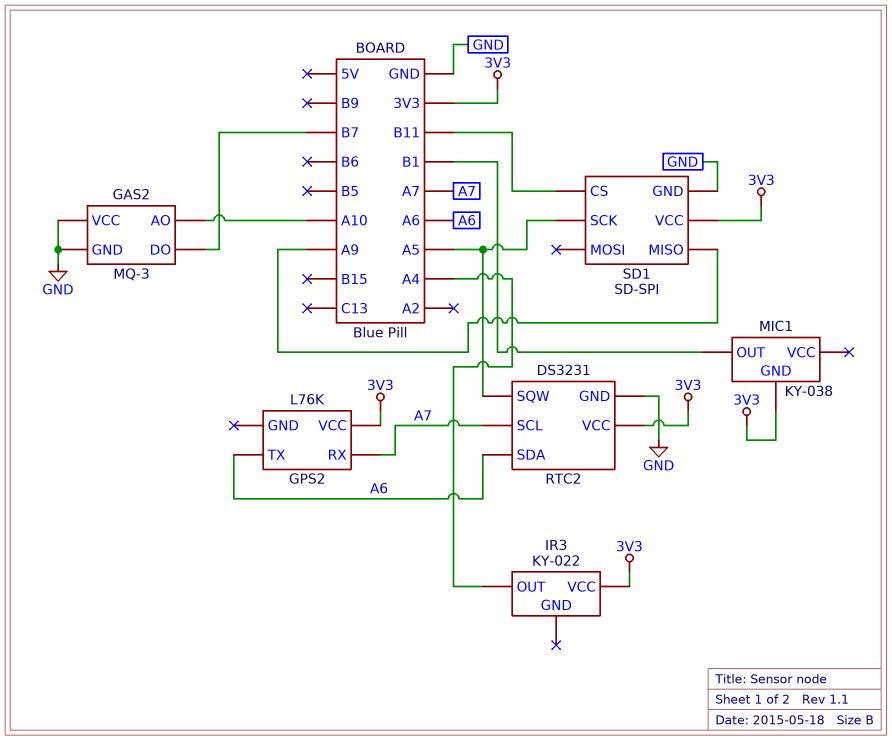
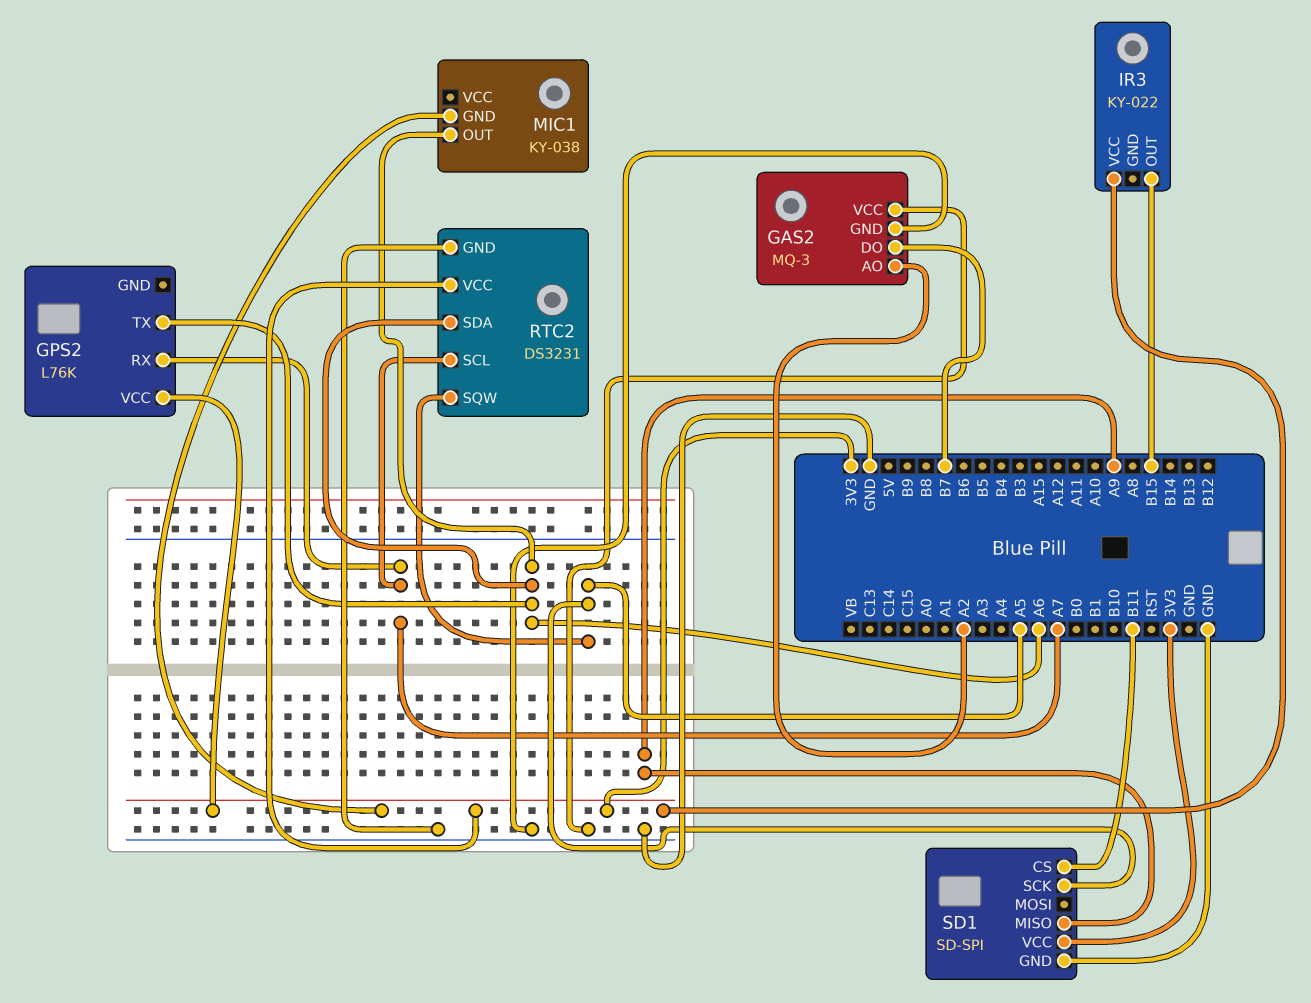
GAS2 pin AO: A10 -> A2
IR3 pin OUT: A4 -> B15
MIC1 pin OUT: B1 -> A6

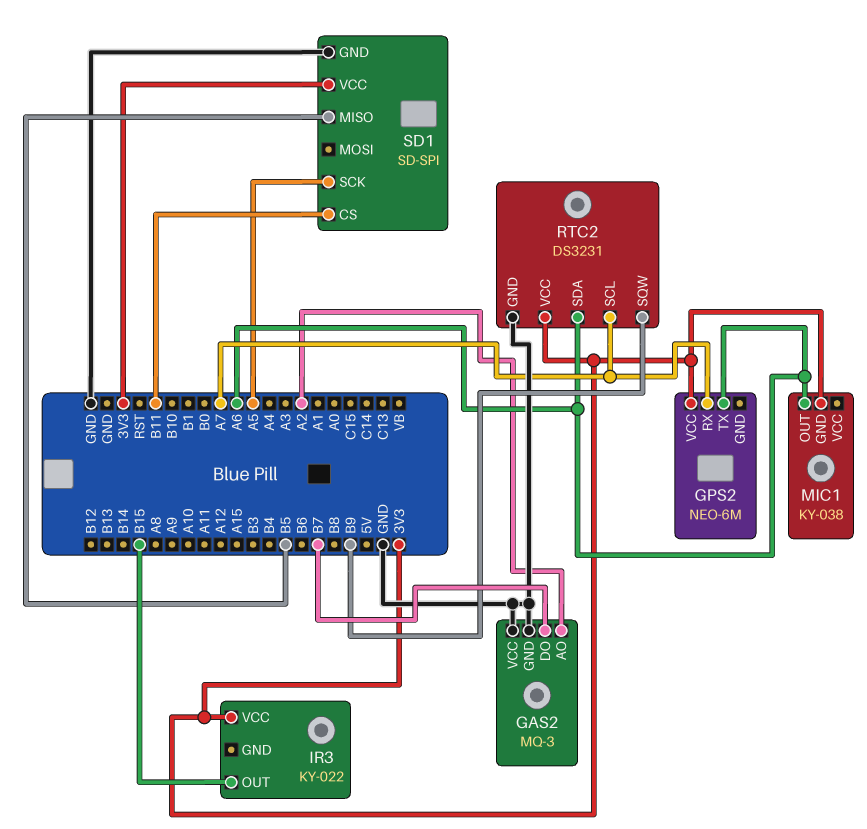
GPS2: L76K -> NEO-6M
RTC2 pin SQW: A5 -> B9
SD1 pin MISO: A9 -> B5

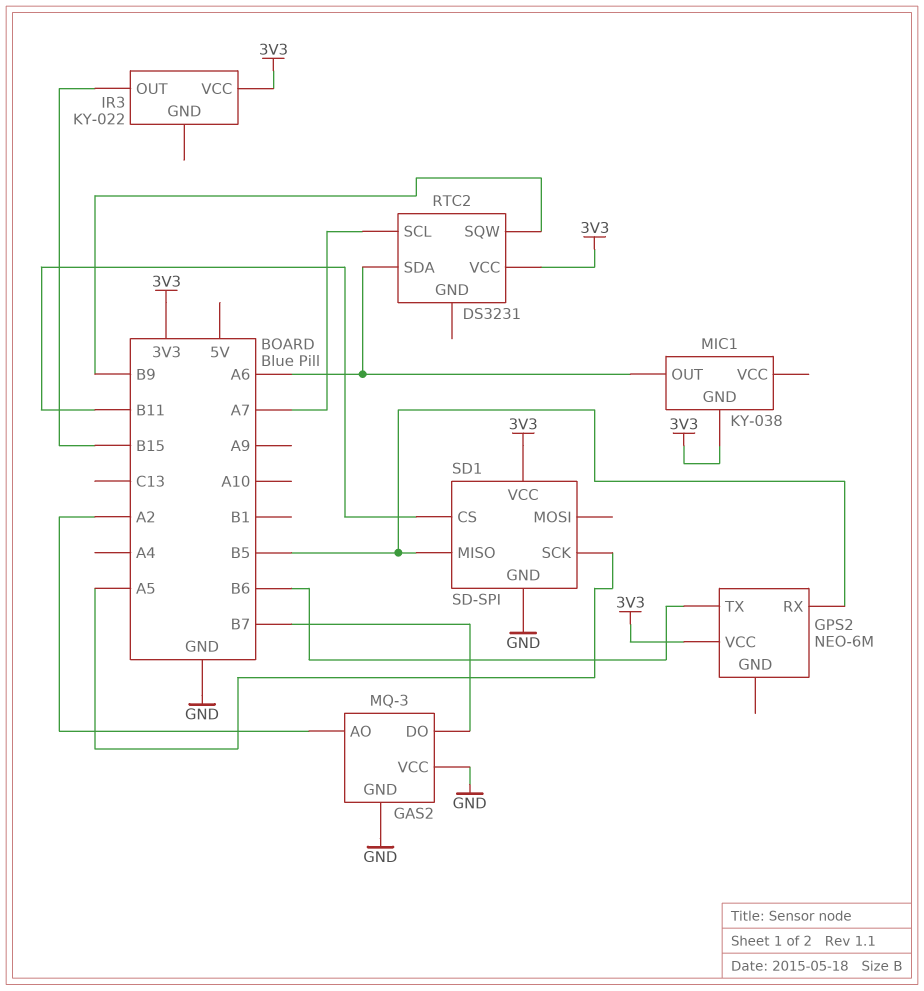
GPS2 pin RX: A7 -> B5
GPS2 pin TX: A6 -> B6
RTC2 pin GND: GND -> none

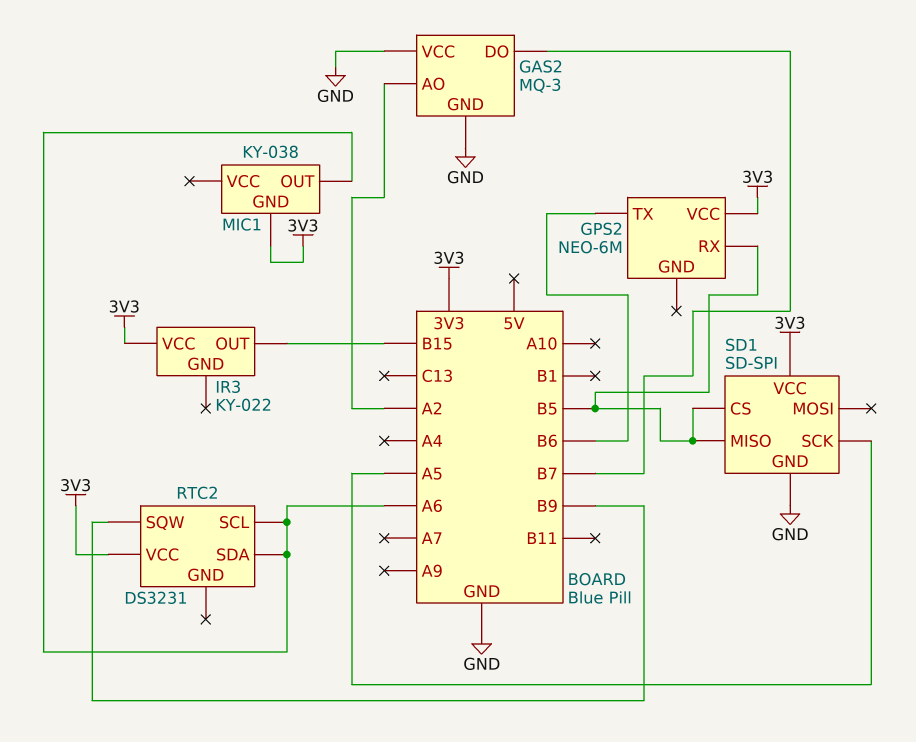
RTC2 pin SCL: A7 -> A6
SD1 pin CS: B11 -> B5

